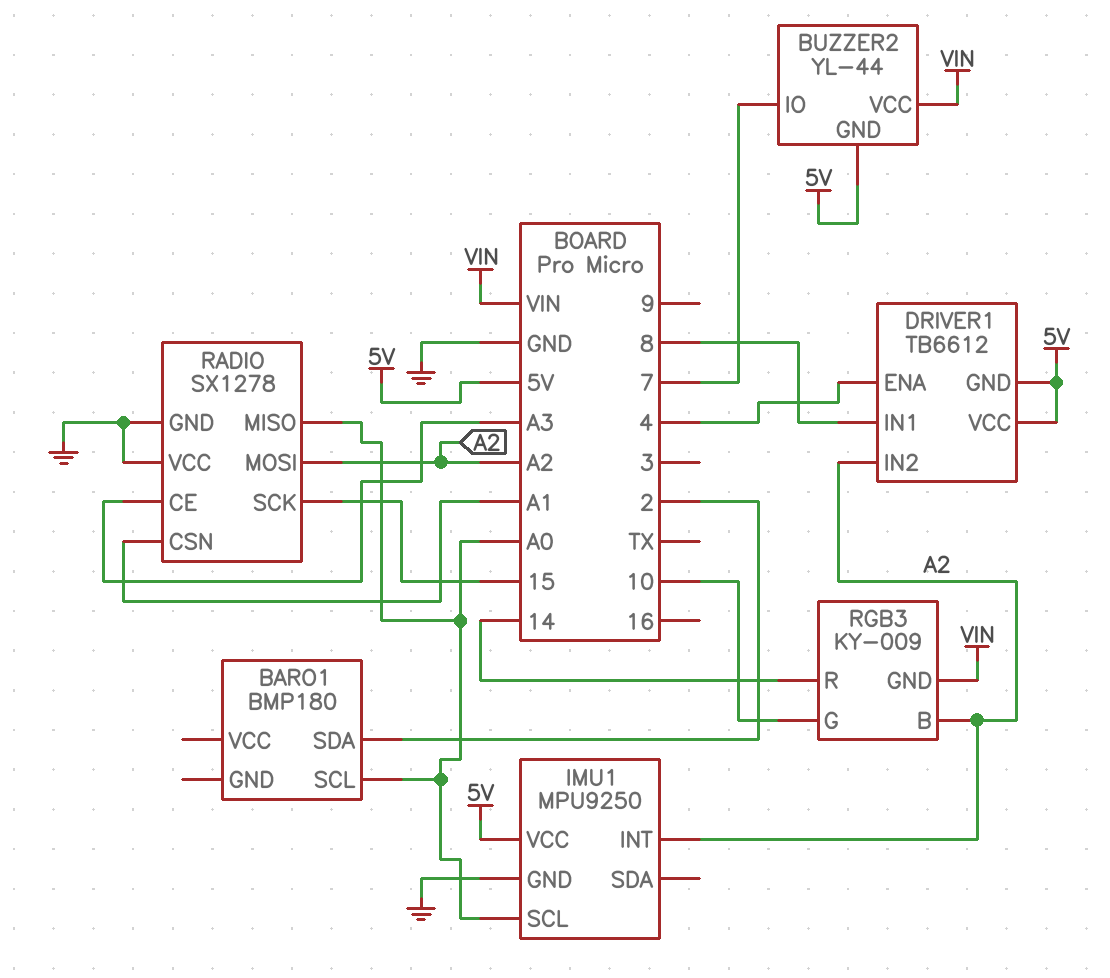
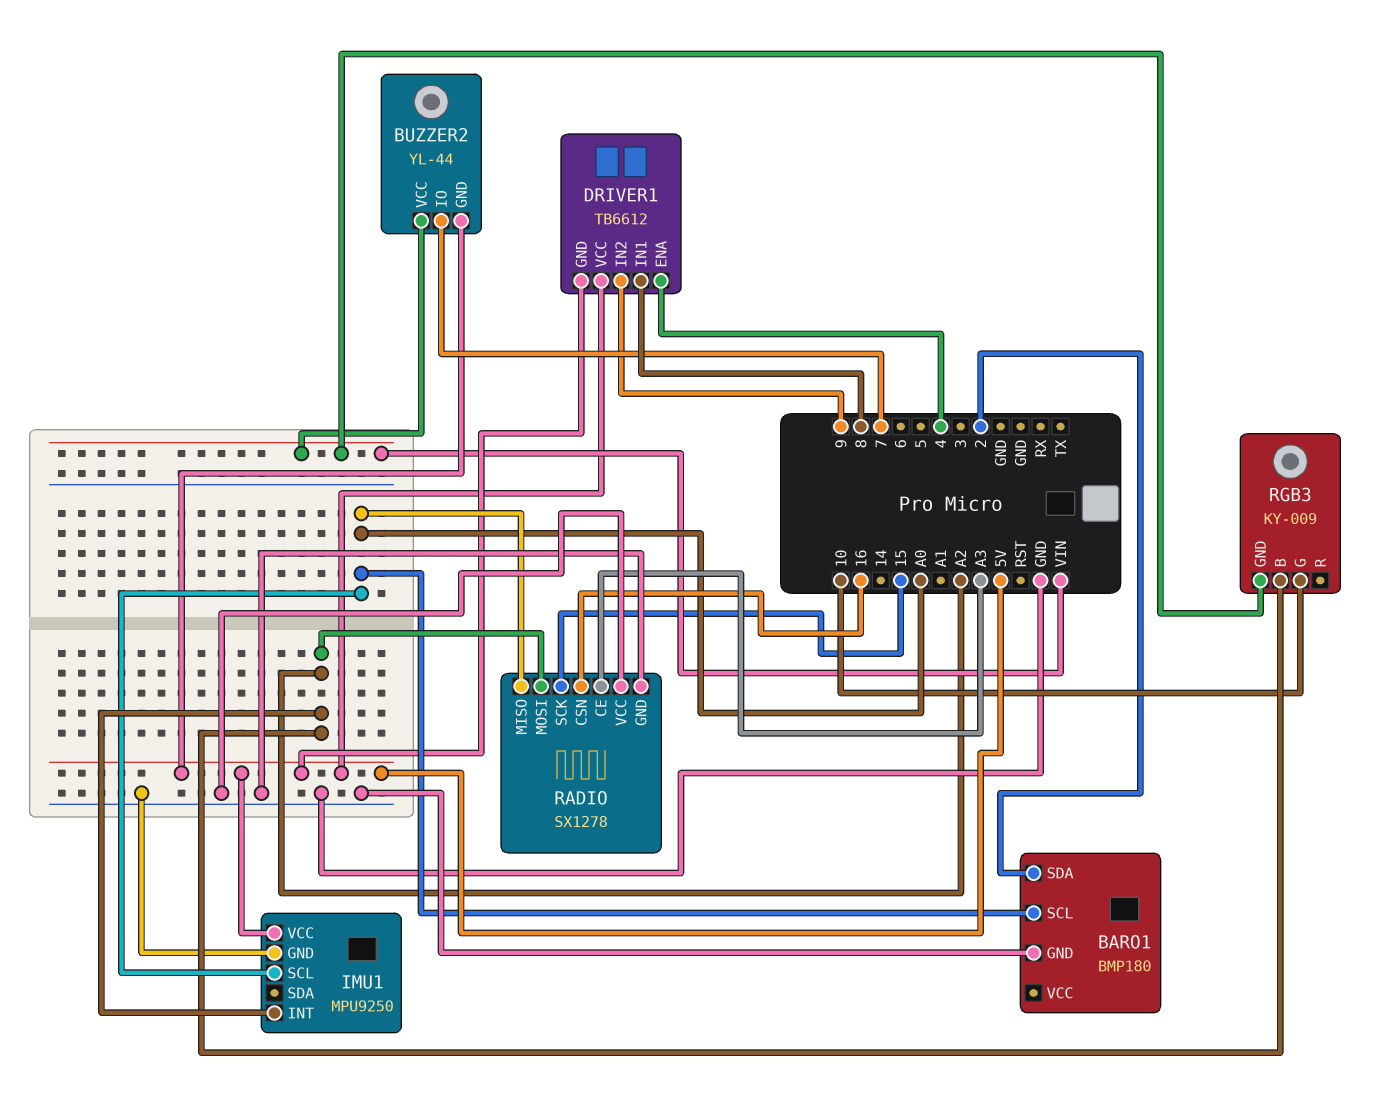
BARO1 pin GND: none -> GND
DRIVER1 pin IN2: A2 -> 9
RADIO pin CSN: A1 -> 16
RGB3 pin R: 14 -> none

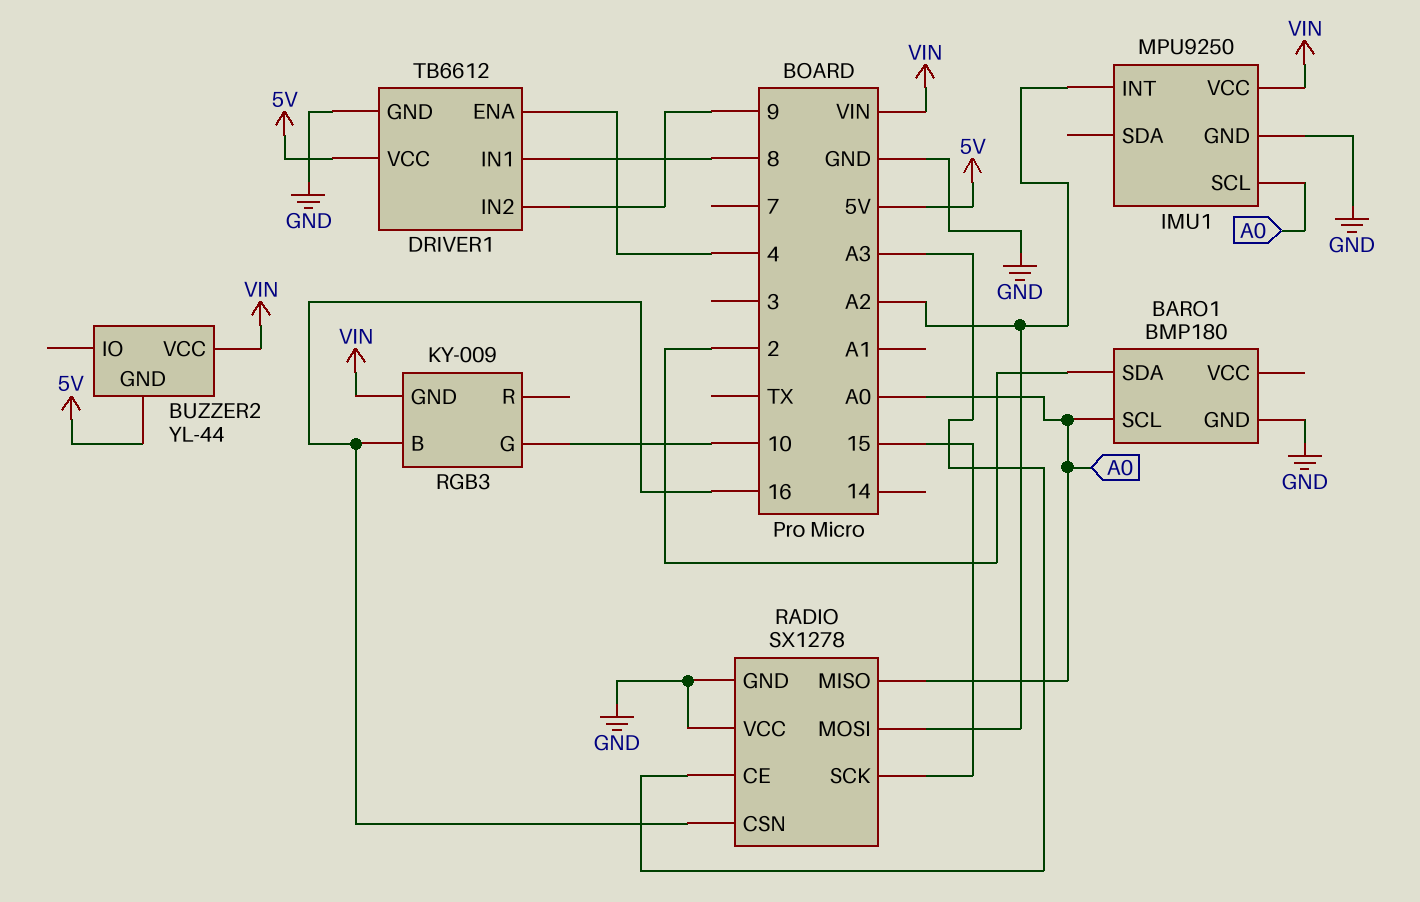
BUZZER2 pin IO: 7 -> none
DRIVER1 pin GND: 5V -> GND
IMU1 pin VCC: 5V -> VIN
RGB3 pin B: A2 -> 16

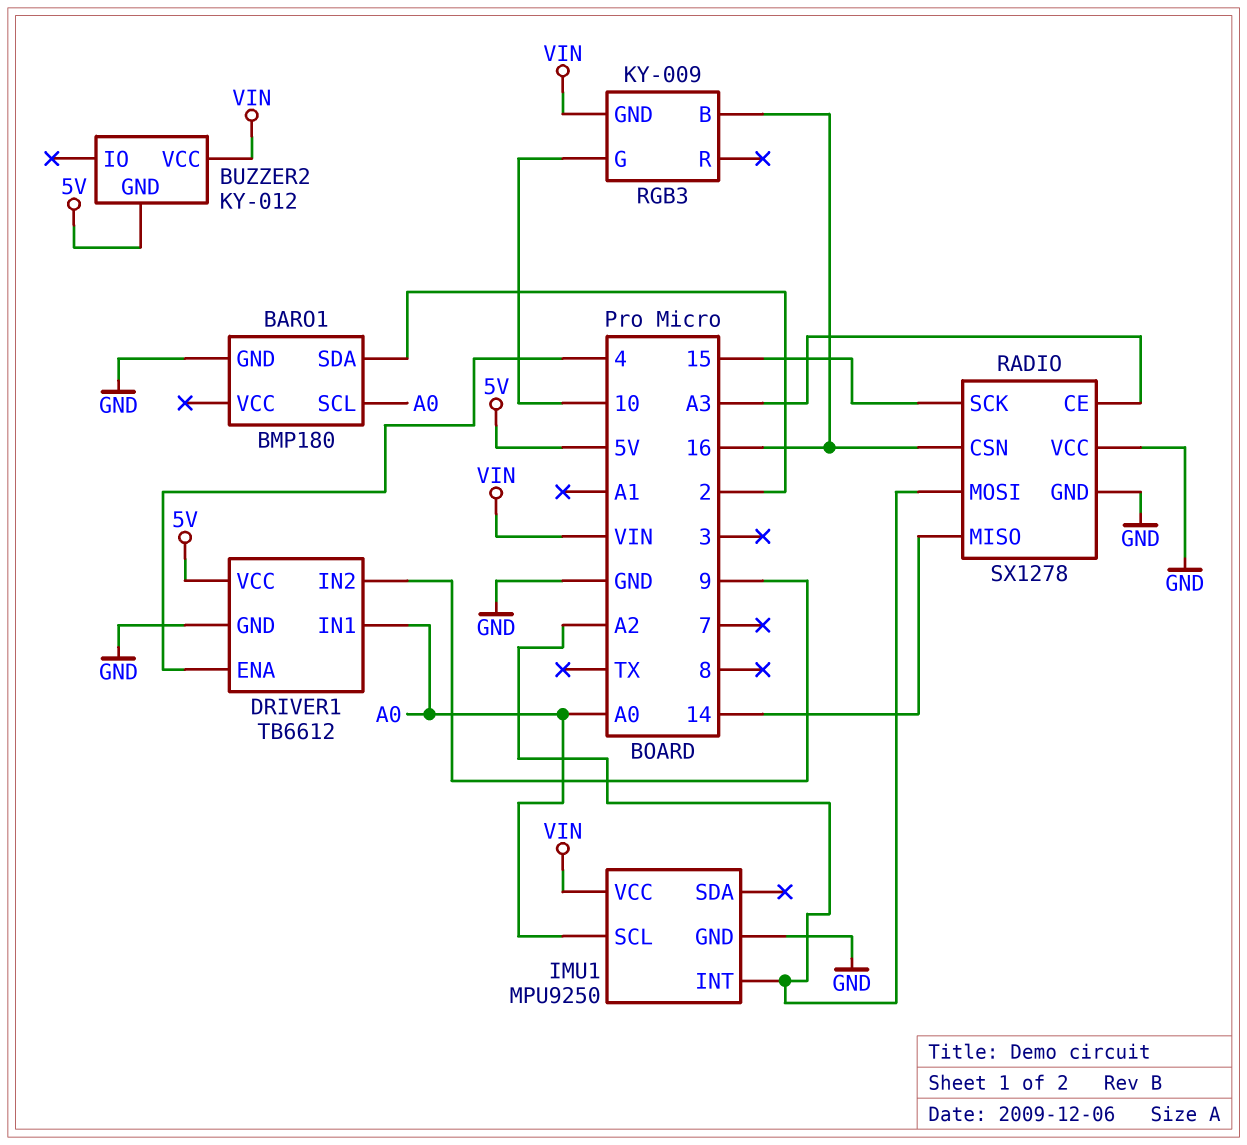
BUZZER2: YL-44 -> KY-012
DRIVER1 pin IN1: 8 -> A0
RADIO pin MISO: A0 -> 14

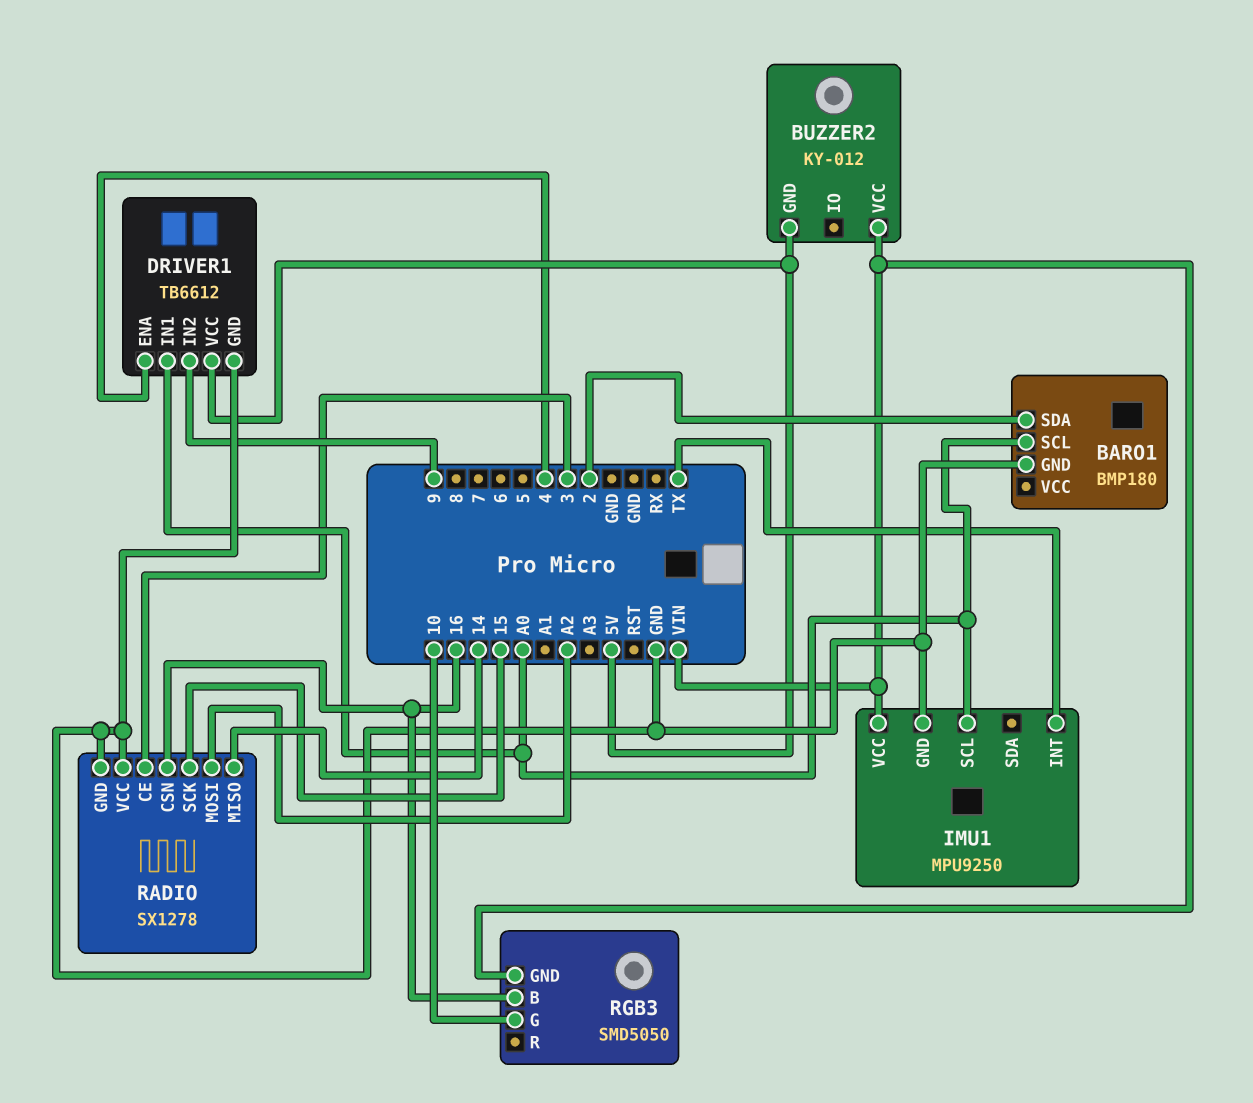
IMU1 pin INT: A2 -> TX
RADIO pin CE: A3 -> 3
RGB3: KY-009 -> SMD5050

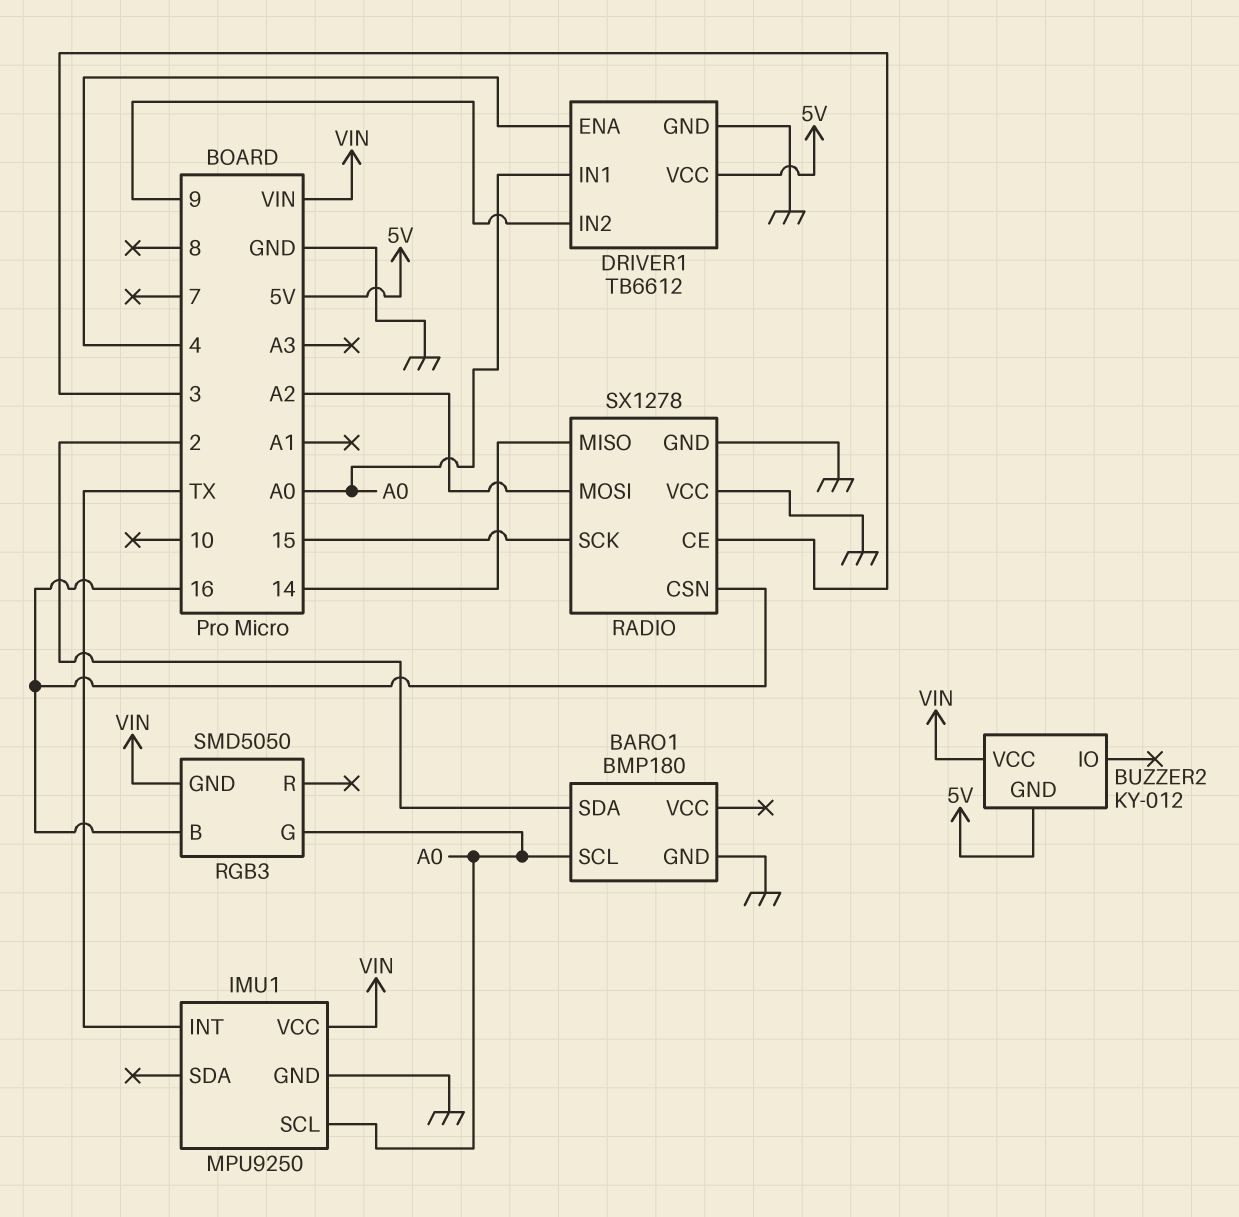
RGB3 pin G: 10 -> A0

